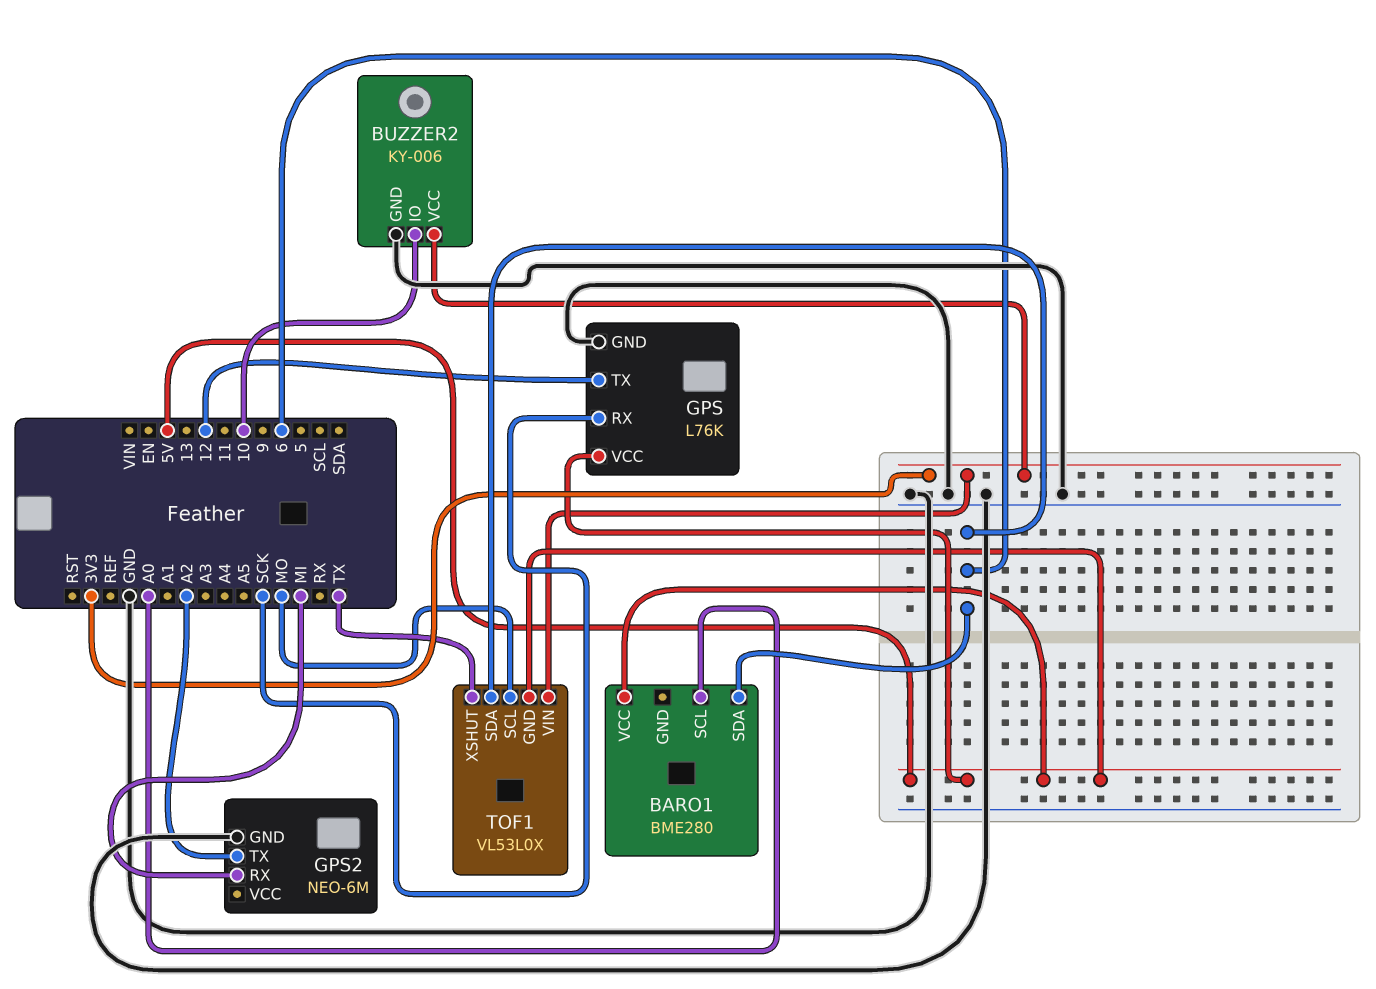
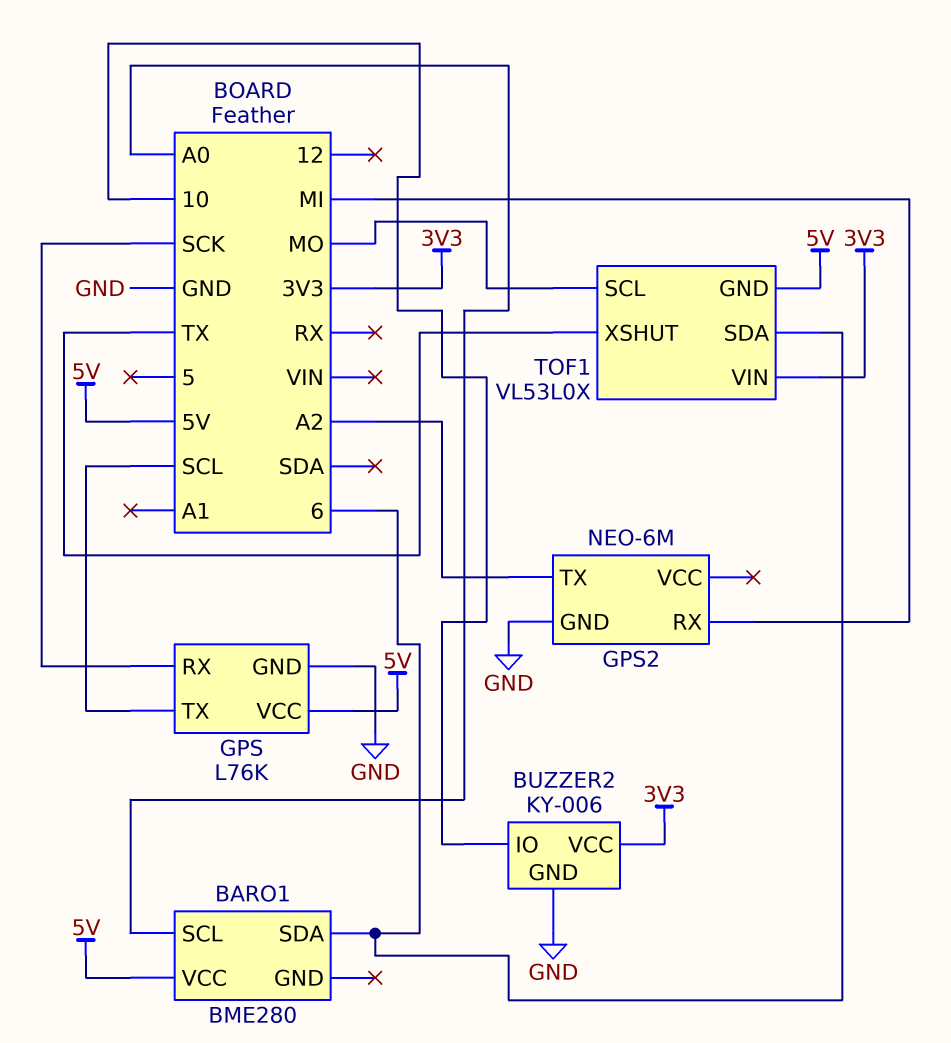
GPS pin TX: 12 -> SCL

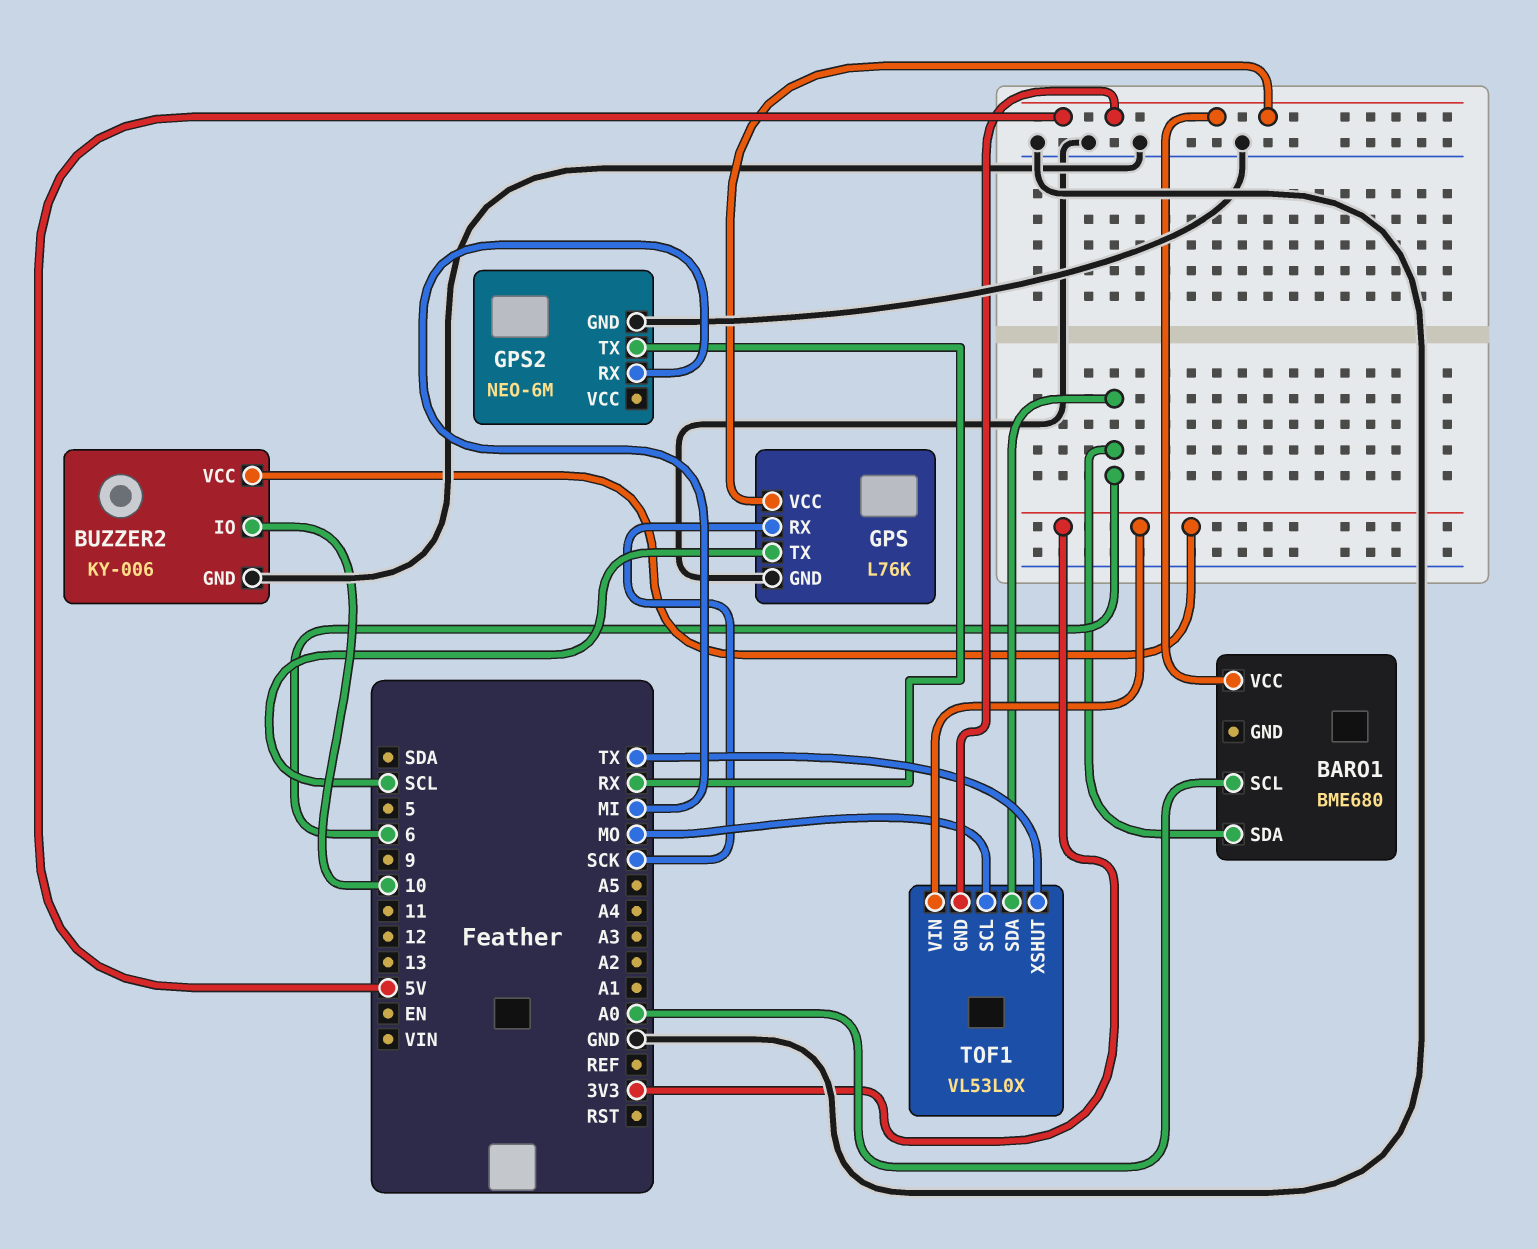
BARO1: BME280 -> BME680
GPS2 pin TX: A2 -> RX

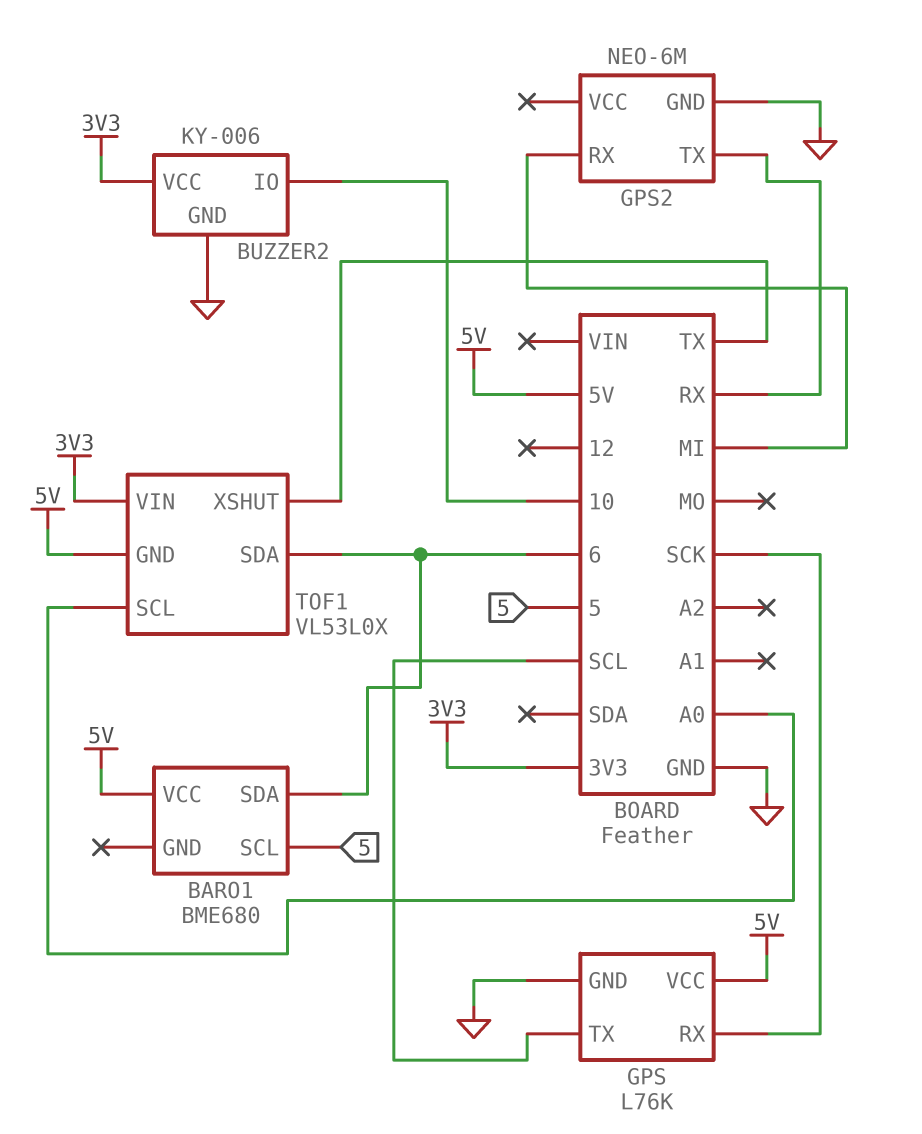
BARO1 pin SCL: A0 -> 5
TOF1 pin SCL: MO -> A0

